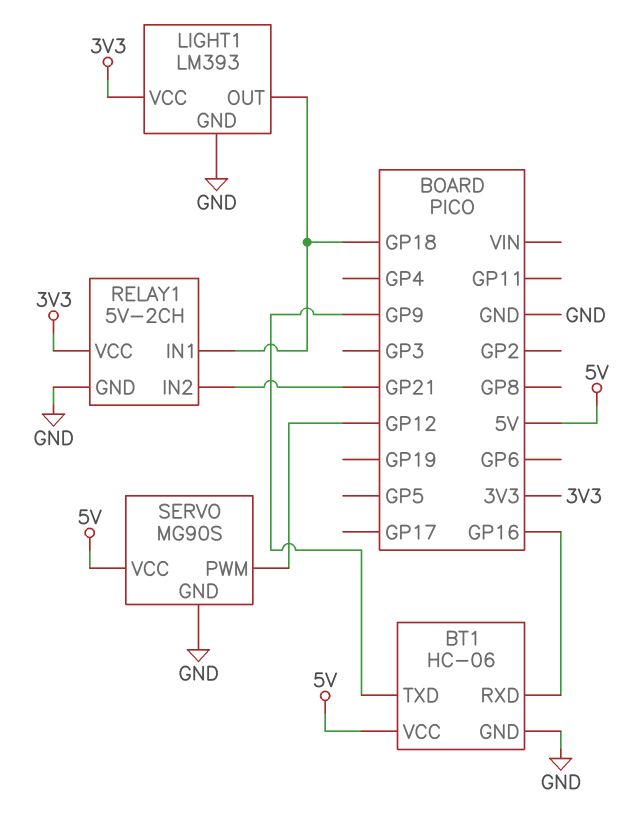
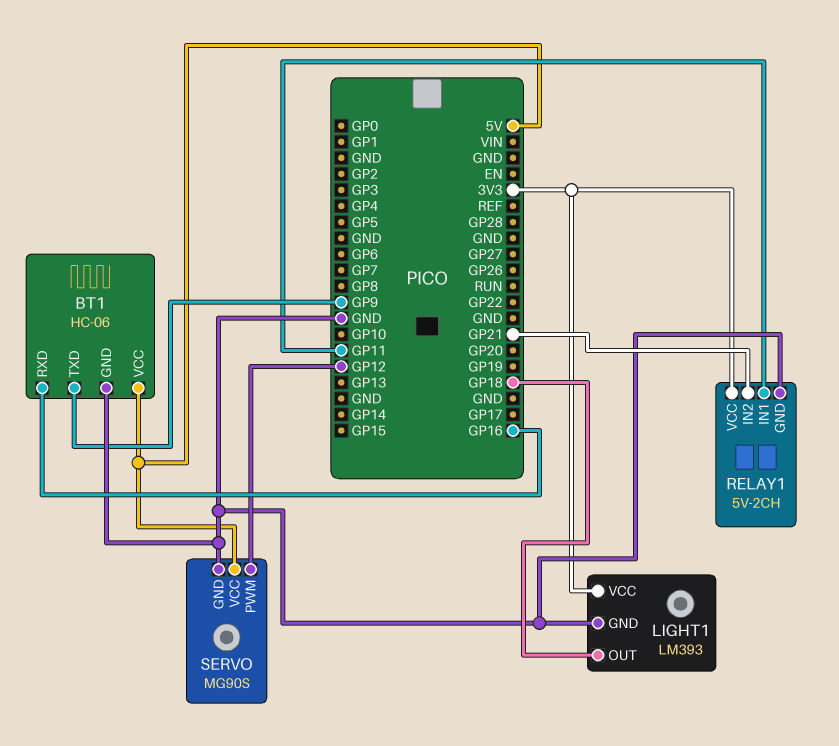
RELAY1 pin IN1: GP18 -> GP11

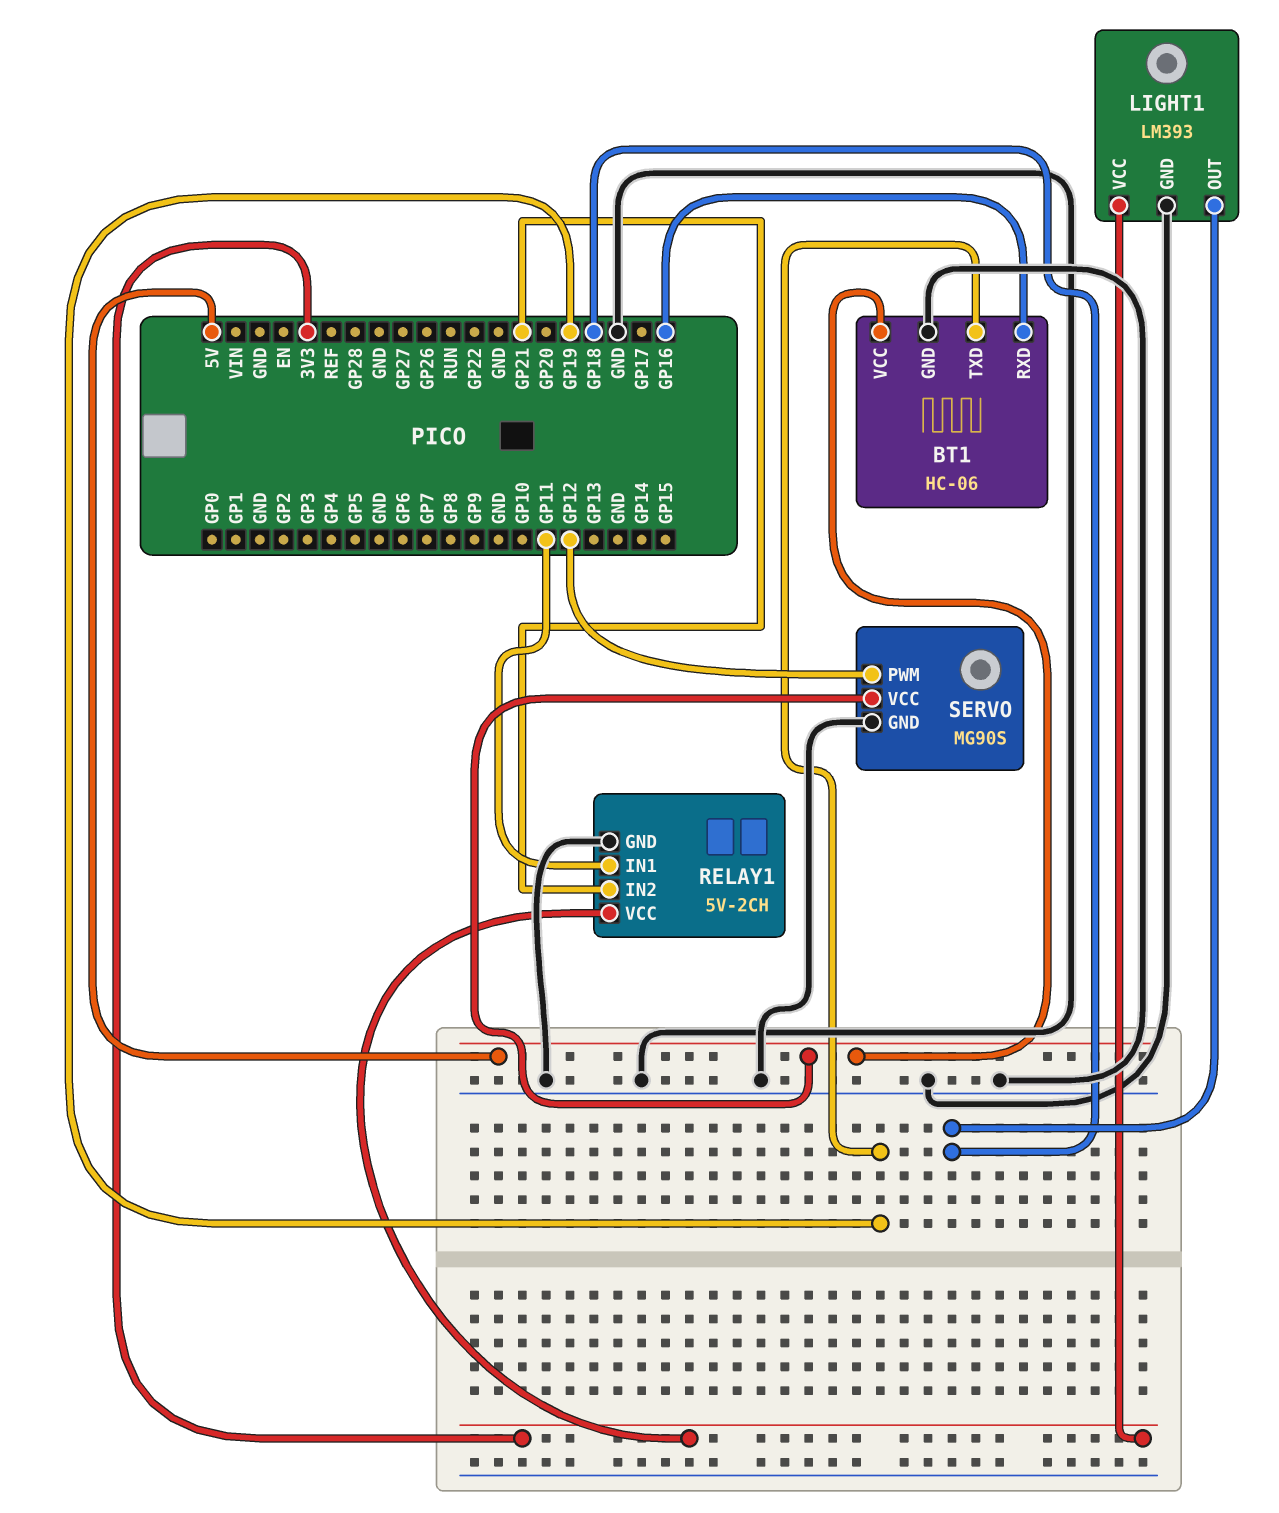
BT1 pin TXD: GP9 -> GP19

